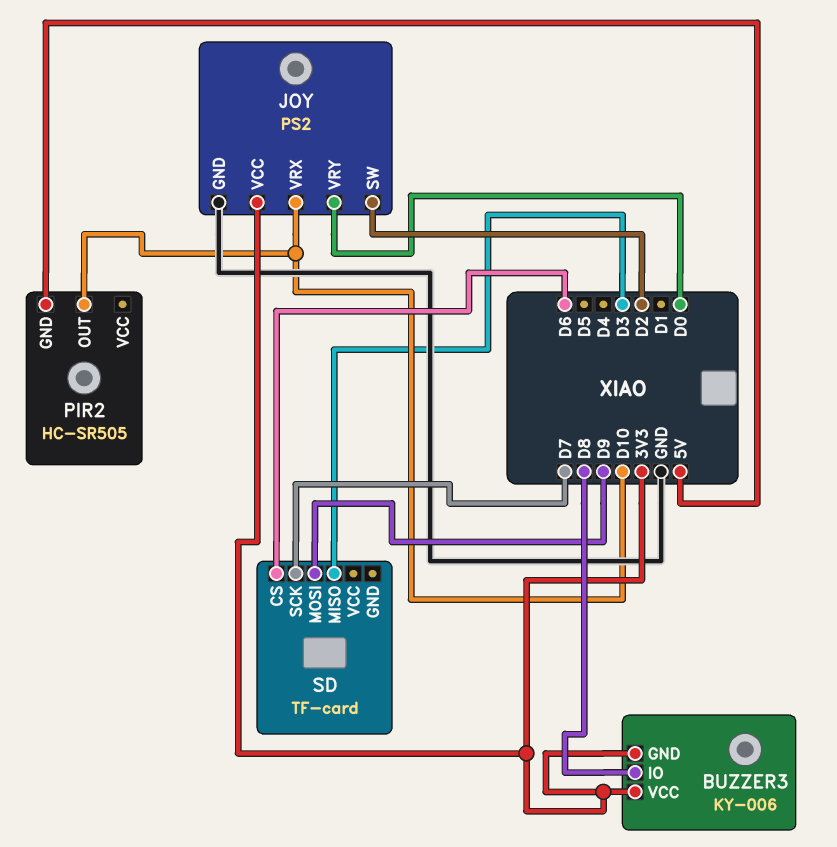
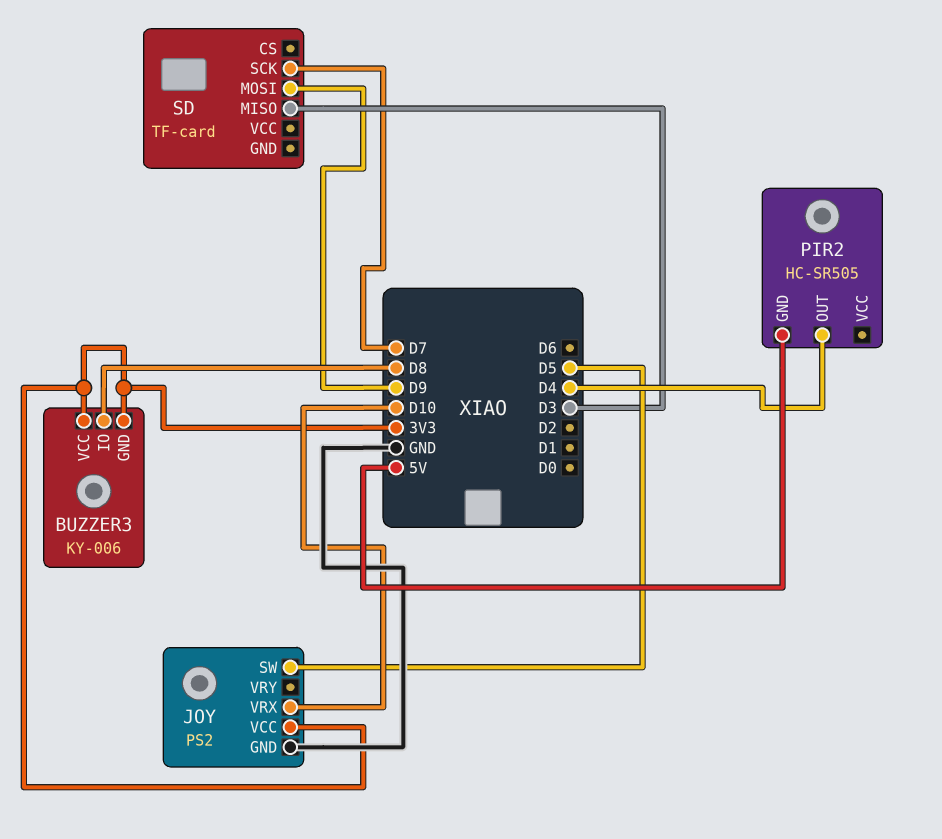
JOY pin SW: D2 -> D5
JOY pin VRY: D0 -> none
PIR2 pin OUT: D10 -> D4
SD pin CS: D6 -> none

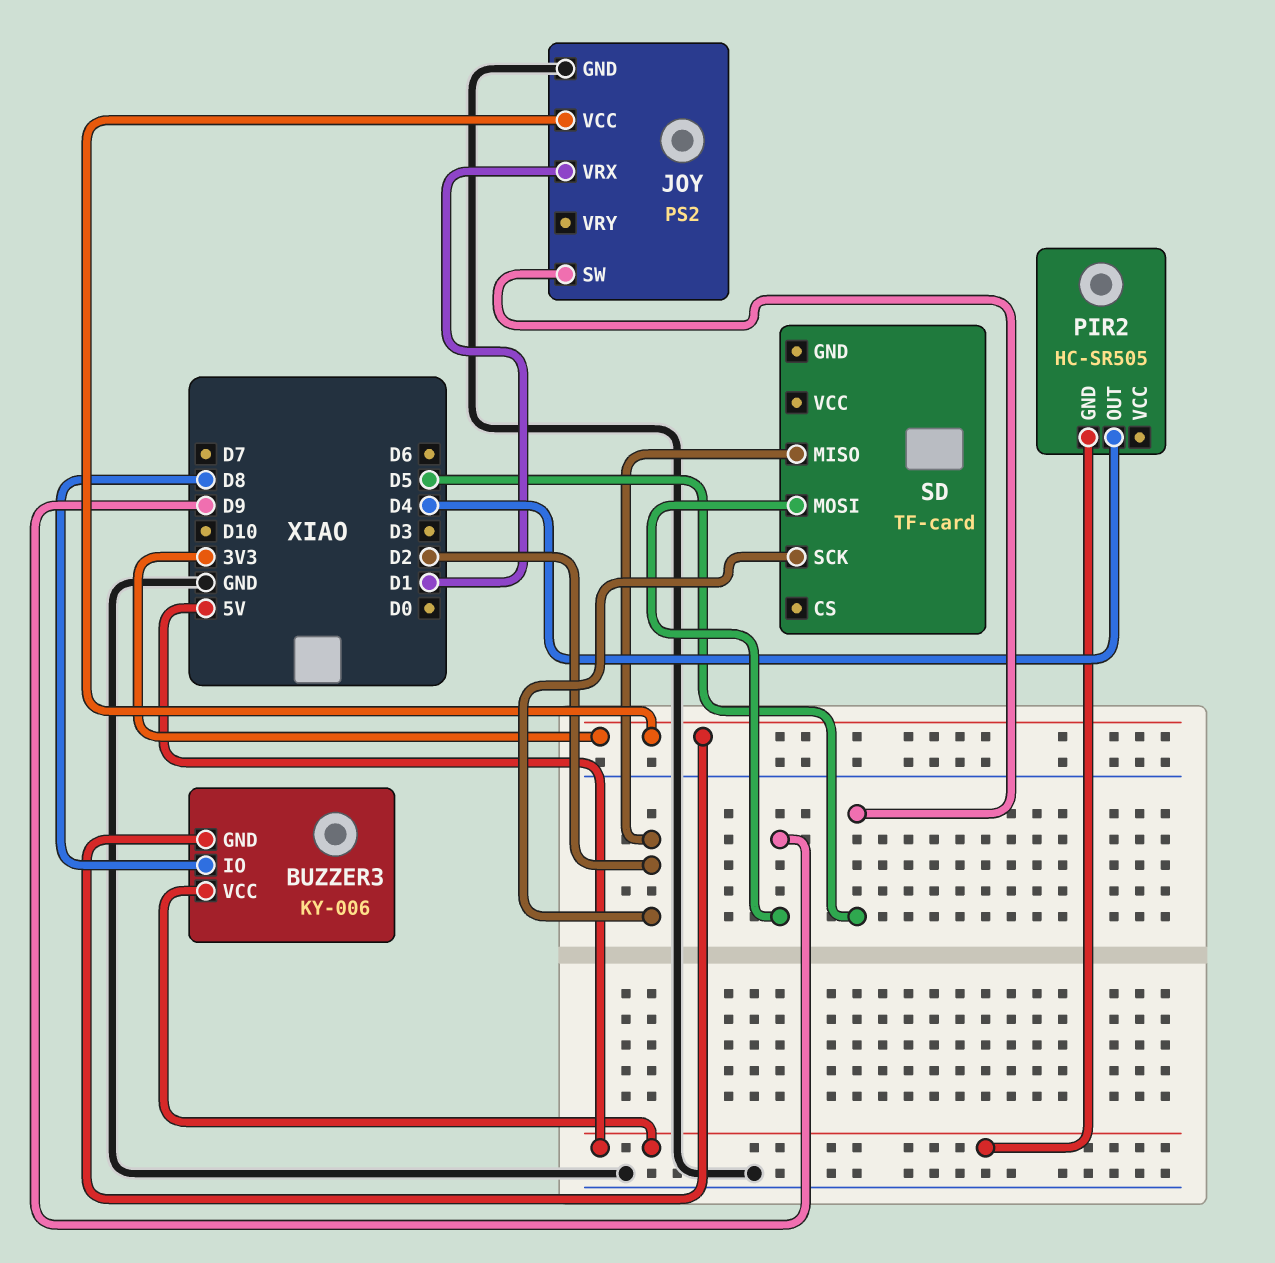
BUZZER3 pin VCC: 3V3 -> 5V
JOY pin VRX: D10 -> D1
SD pin MISO: D3 -> D2
SD pin SCK: D7 -> D2

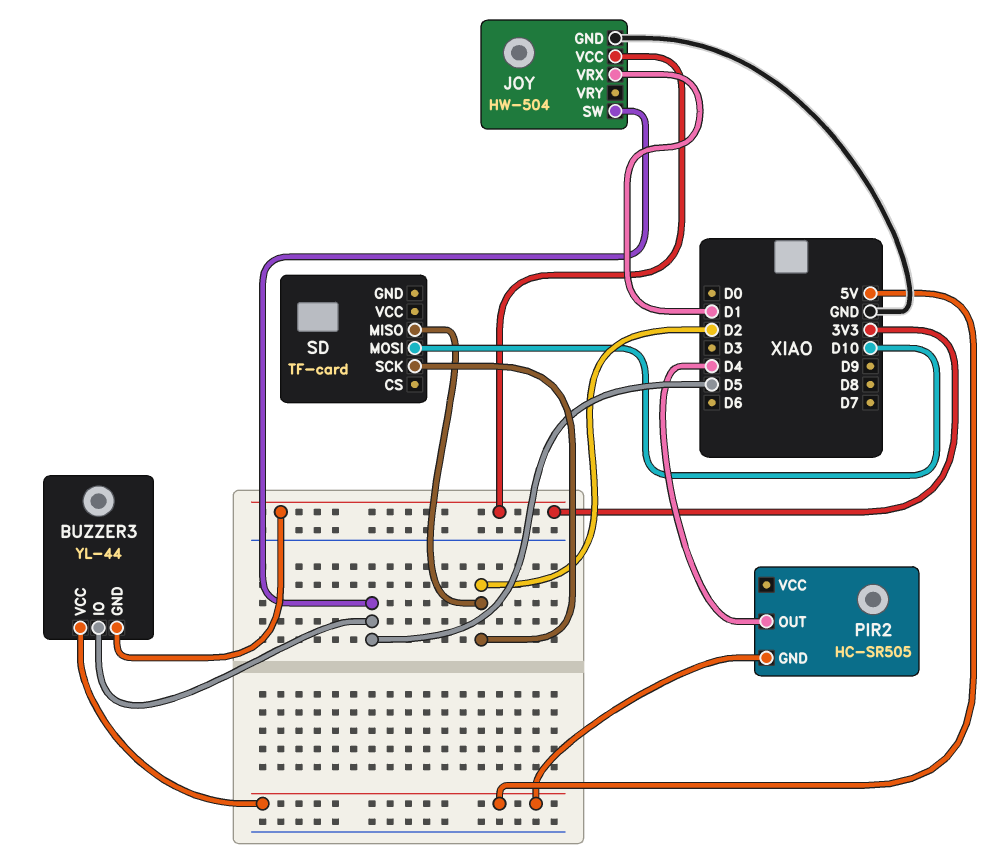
BUZZER3: KY-006 -> YL-44
BUZZER3 pin IO: D8 -> D5
JOY: PS2 -> HW-504
SD pin MOSI: D9 -> D10

